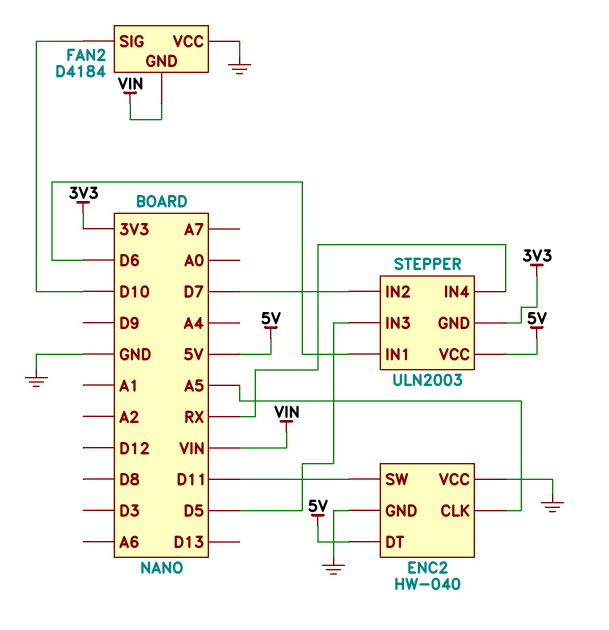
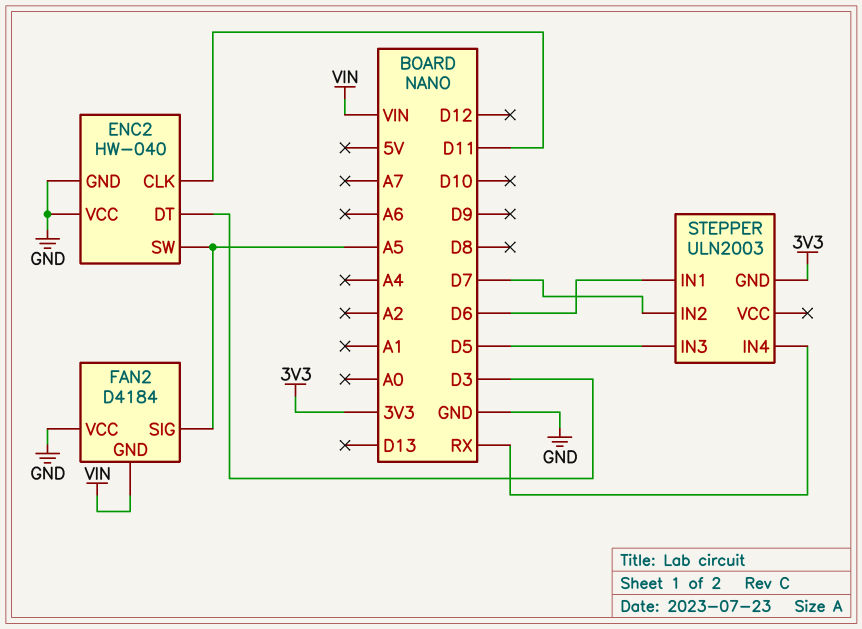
ENC2 pin CLK: A5 -> D11
ENC2 pin DT: 5V -> D3
ENC2 pin SW: D11 -> A5
FAN2 pin SIG: D10 -> A5
STEPPER pin VCC: 5V -> none

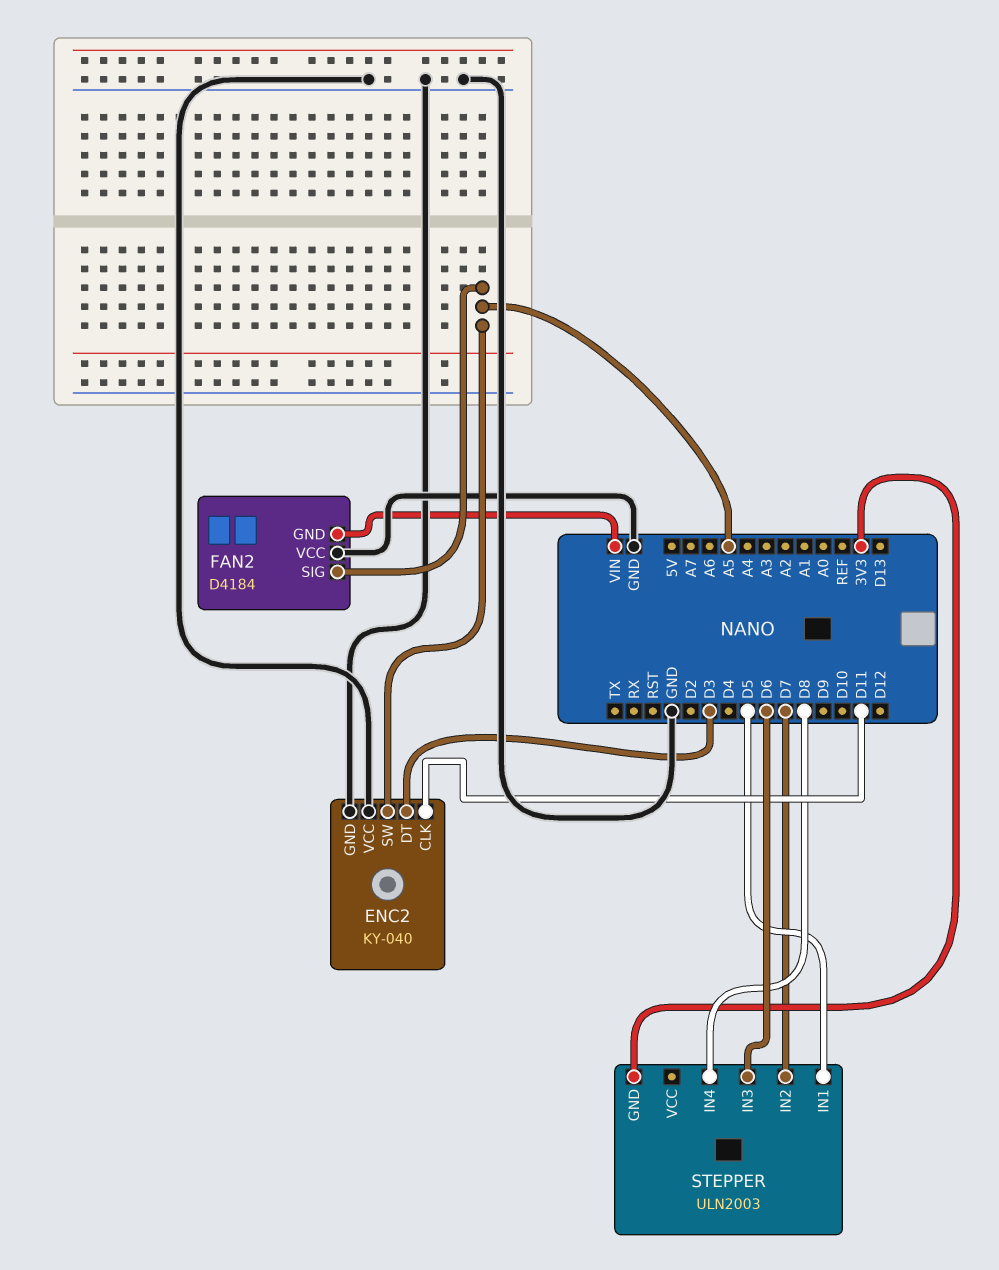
ENC2: HW-040 -> KY-040
STEPPER pin IN1: D6 -> D5
STEPPER pin IN3: D5 -> D6
STEPPER pin IN4: RX -> D8

